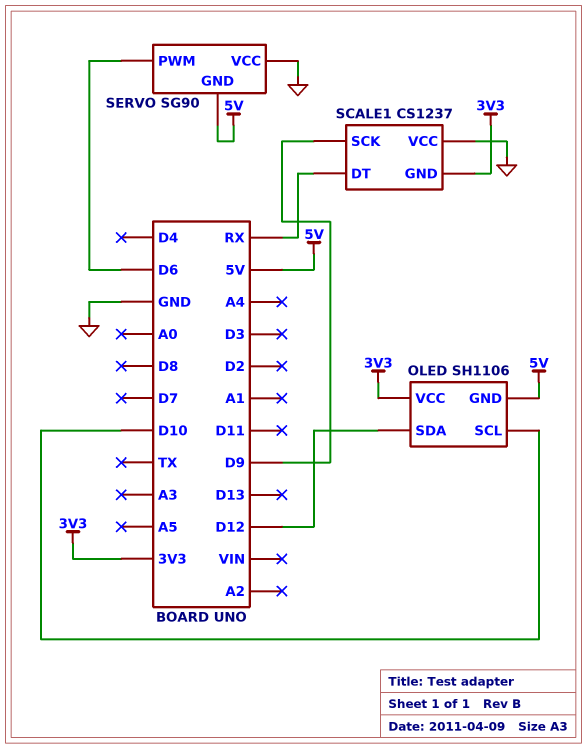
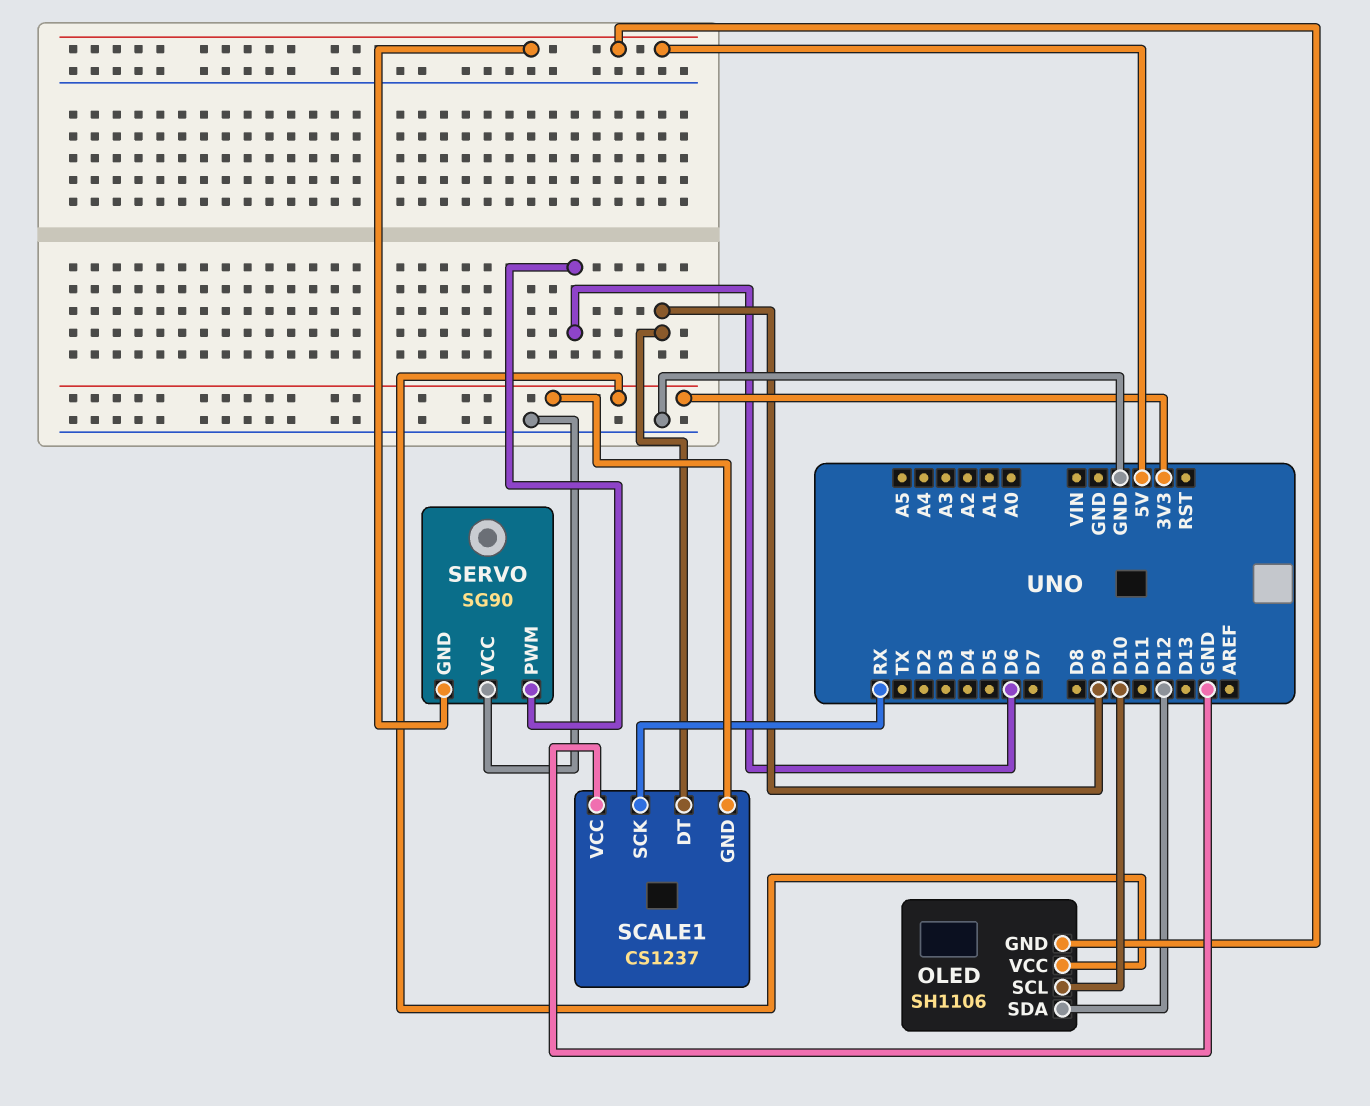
SCALE1 pin DT: RX -> D9
SCALE1 pin SCK: D9 -> RX

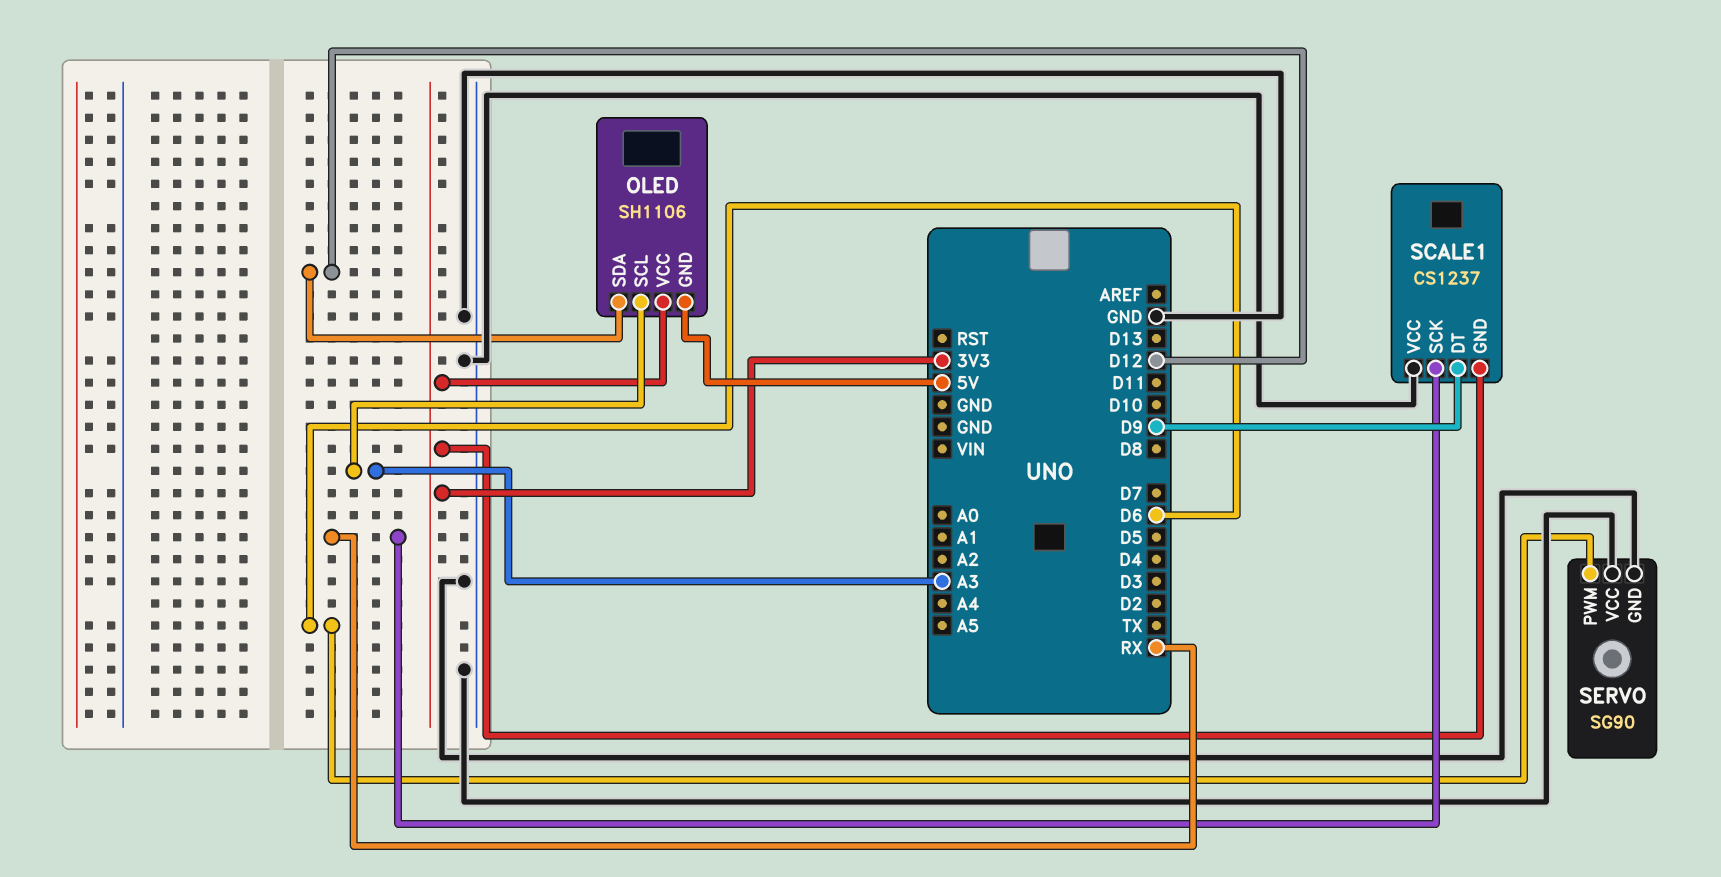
OLED pin SCL: D10 -> A3
SERVO pin GND: 5V -> GND

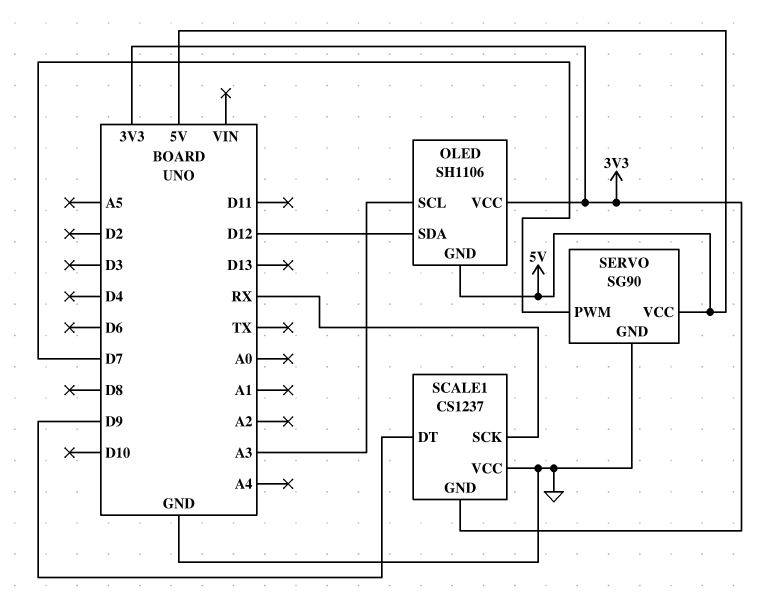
SERVO pin PWM: D6 -> D7
SERVO pin VCC: GND -> 5V

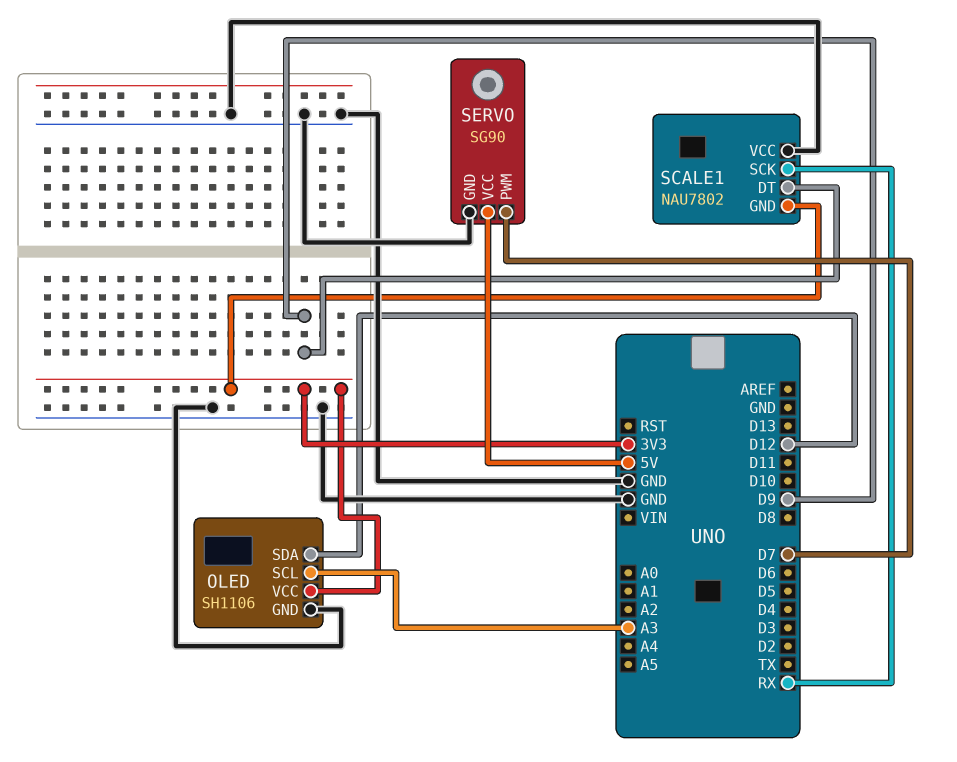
OLED pin GND: 5V -> GND
SCALE1: CS1237 -> NAU7802

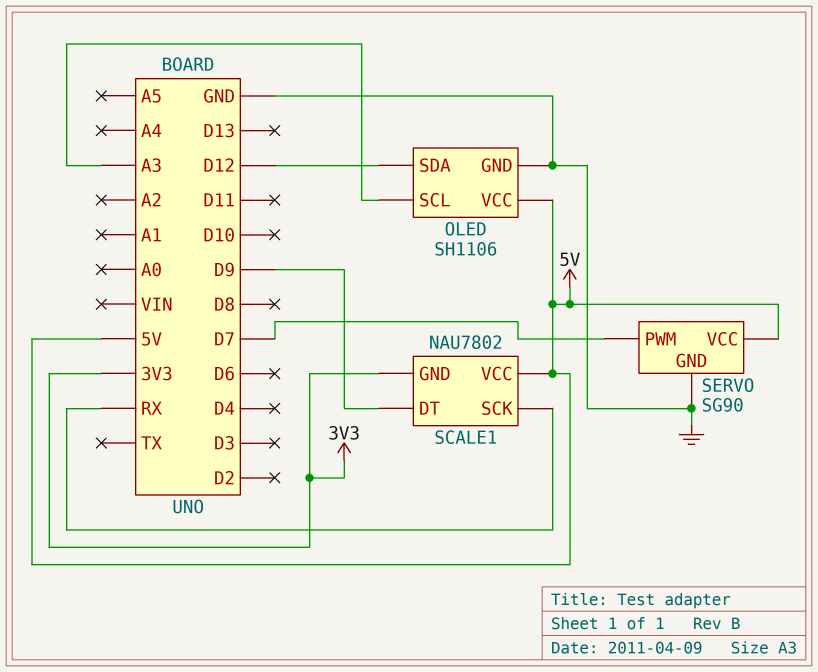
OLED pin VCC: 3V3 -> 5V
SCALE1 pin VCC: GND -> 5V

